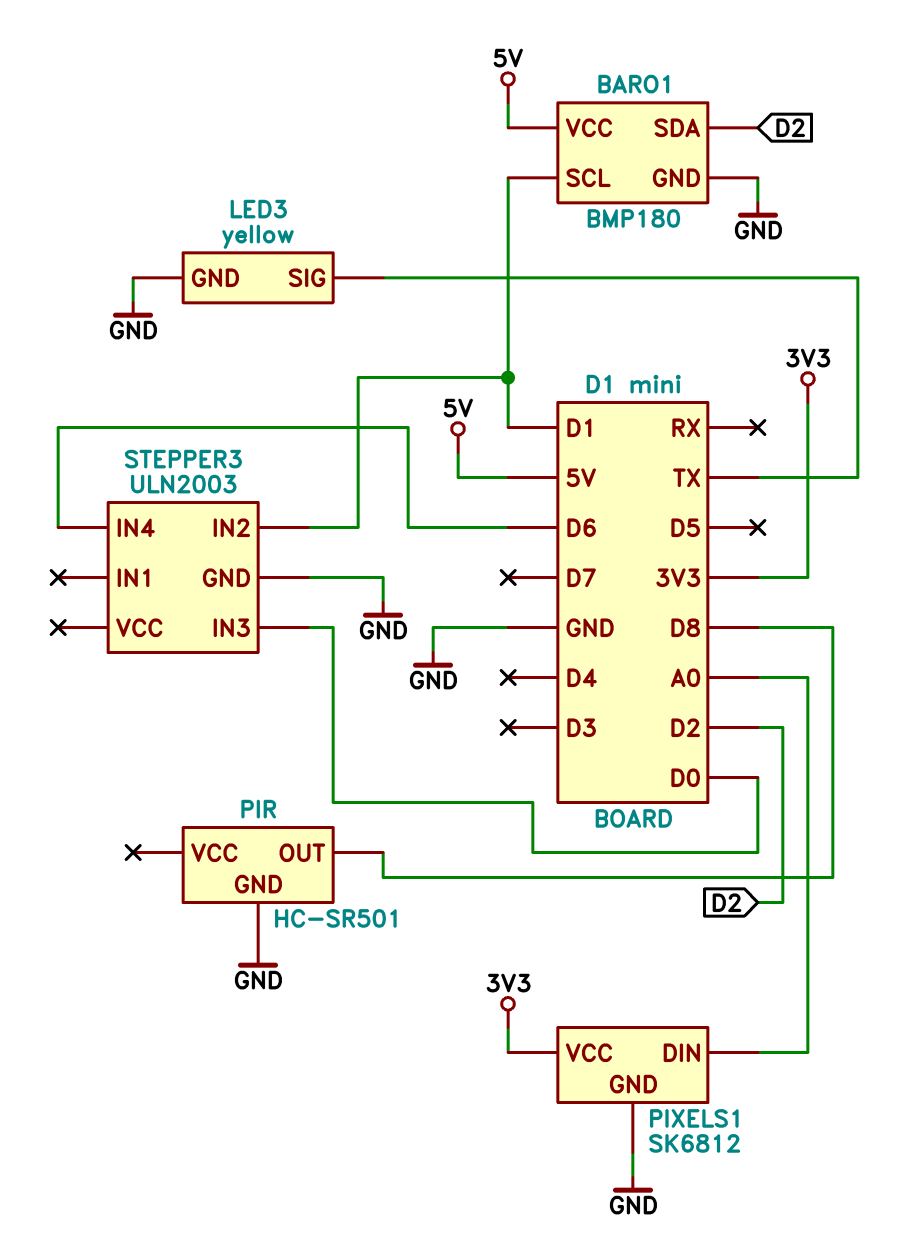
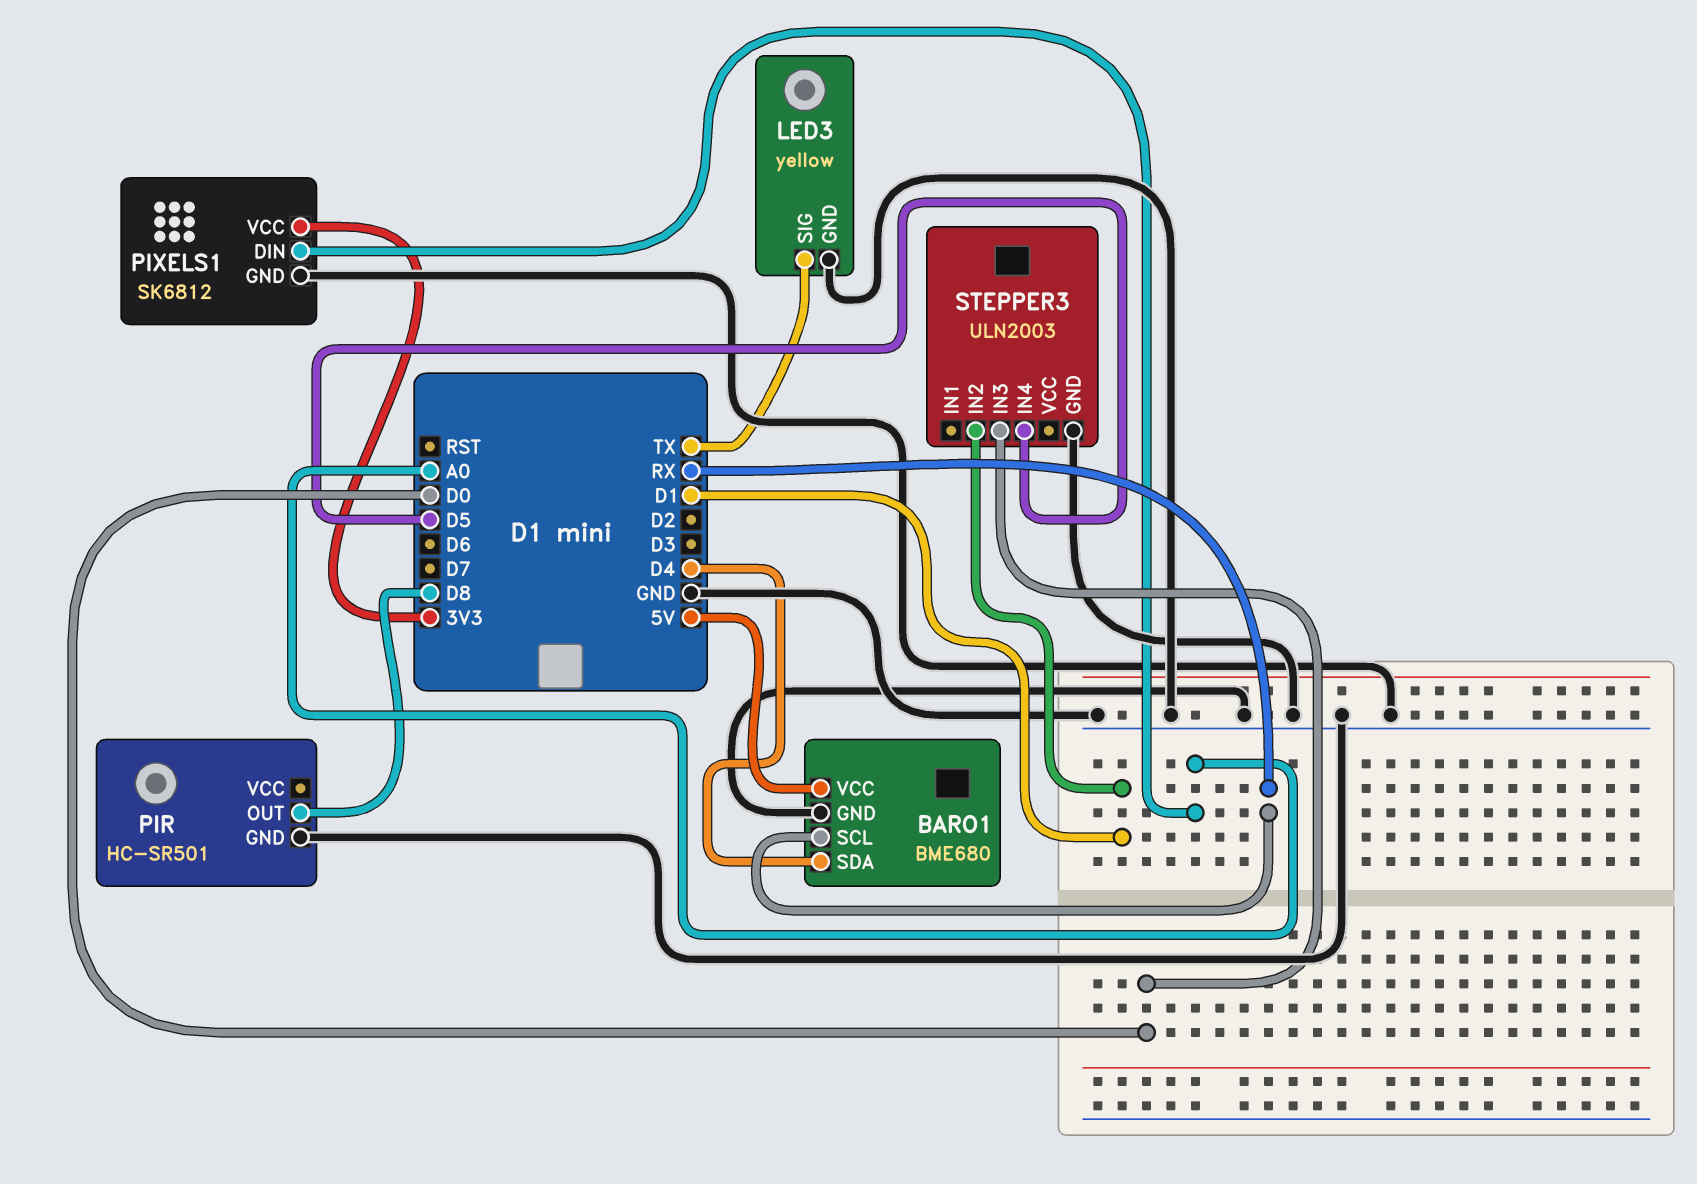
BARO1: BMP180 -> BME680
BARO1 pin SCL: D1 -> RX
BARO1 pin SDA: D2 -> D4
STEPPER3 pin IN4: D6 -> D5

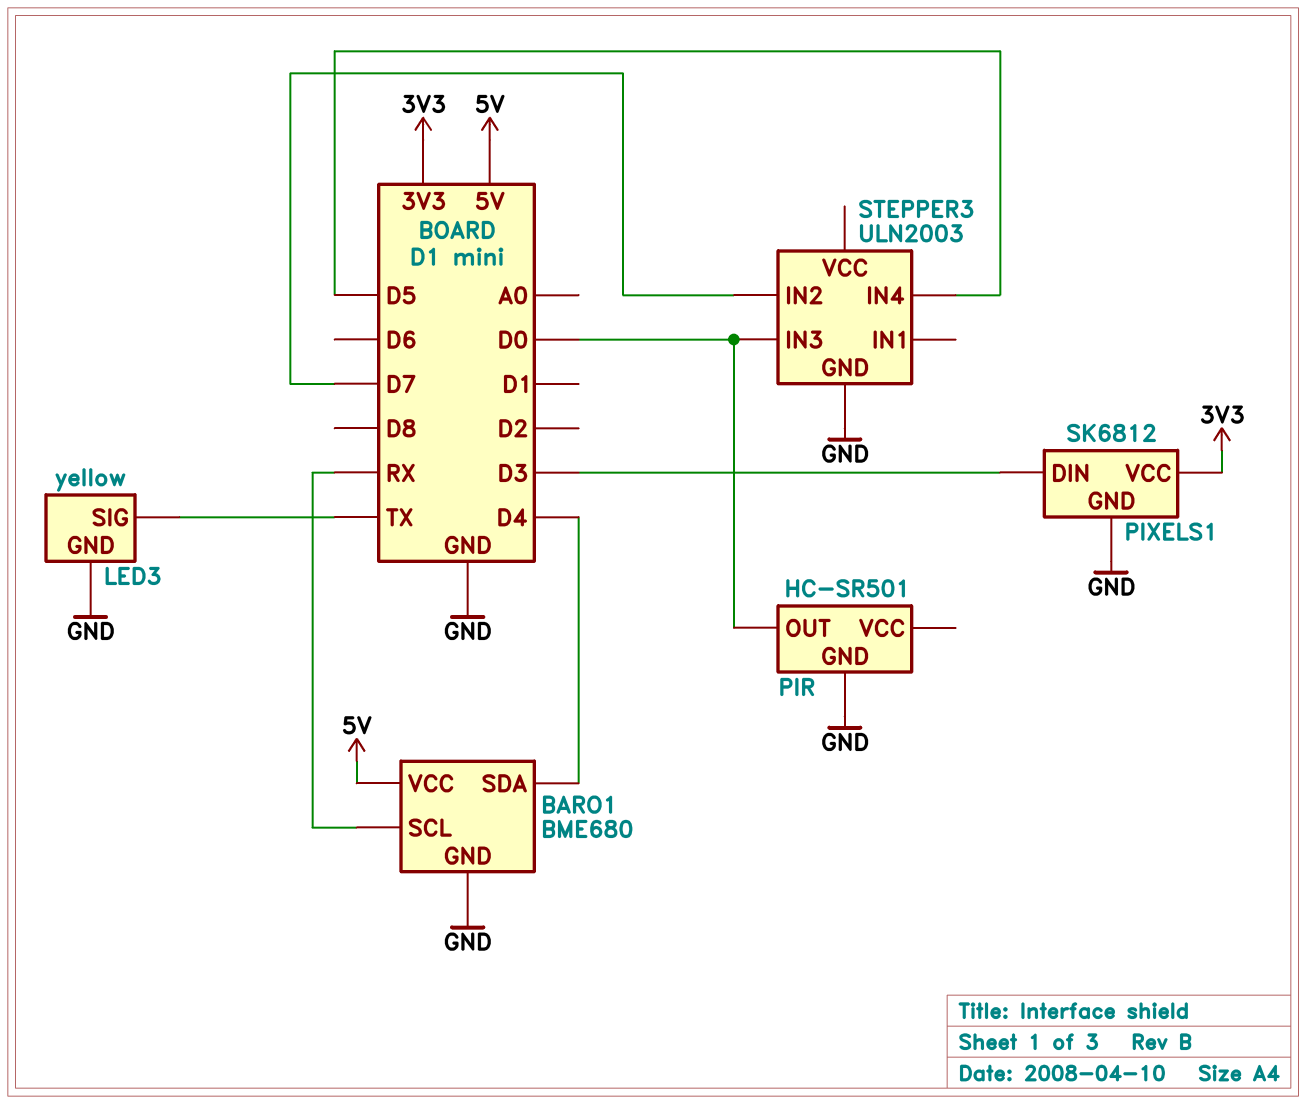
PIR pin OUT: D8 -> D0
PIXELS1 pin DIN: A0 -> D3
STEPPER3 pin IN2: D1 -> D7

